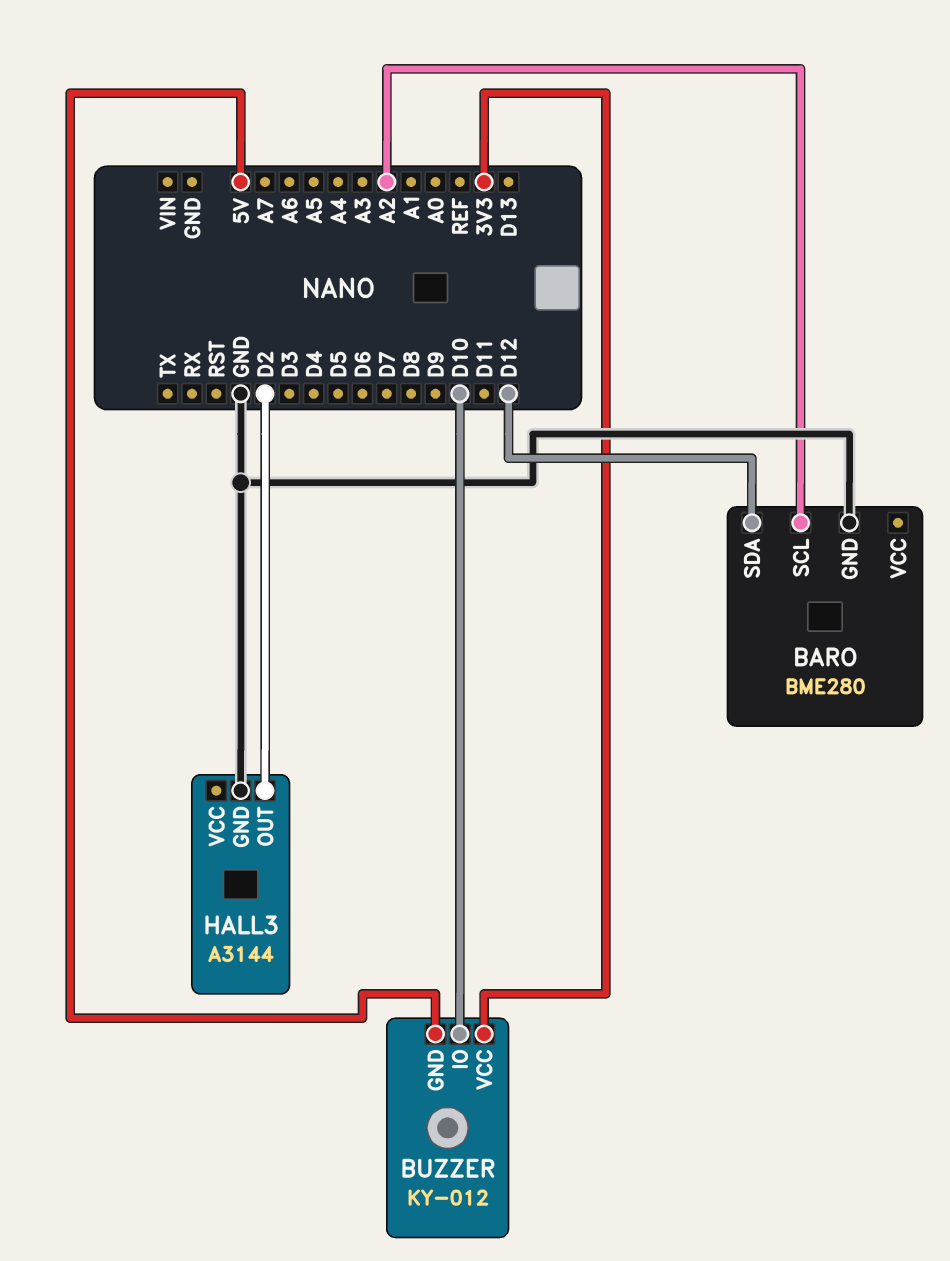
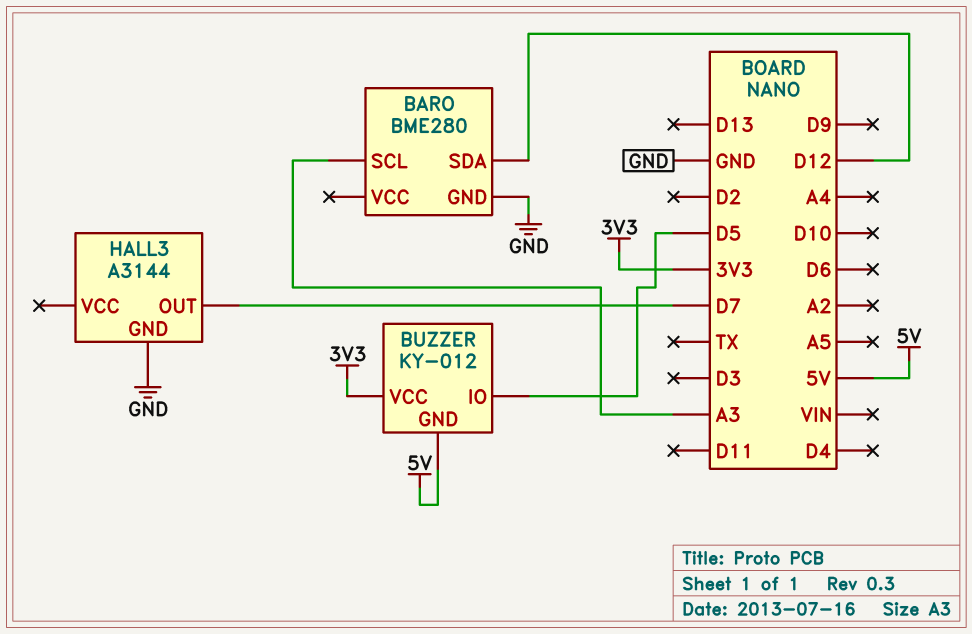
BARO pin SCL: A2 -> A3
BUZZER pin IO: D10 -> D5
HALL3 pin OUT: D2 -> D7

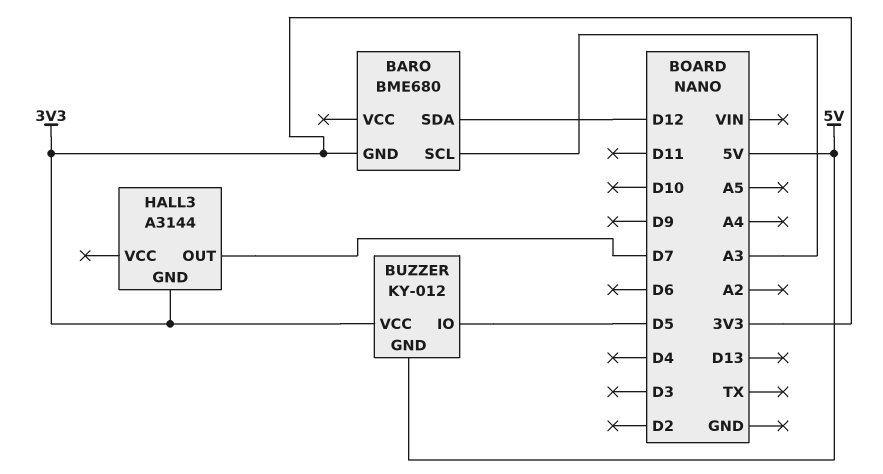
BARO: BME280 -> BME680
BARO pin GND: GND -> 3V3
HALL3 pin GND: GND -> 3V3

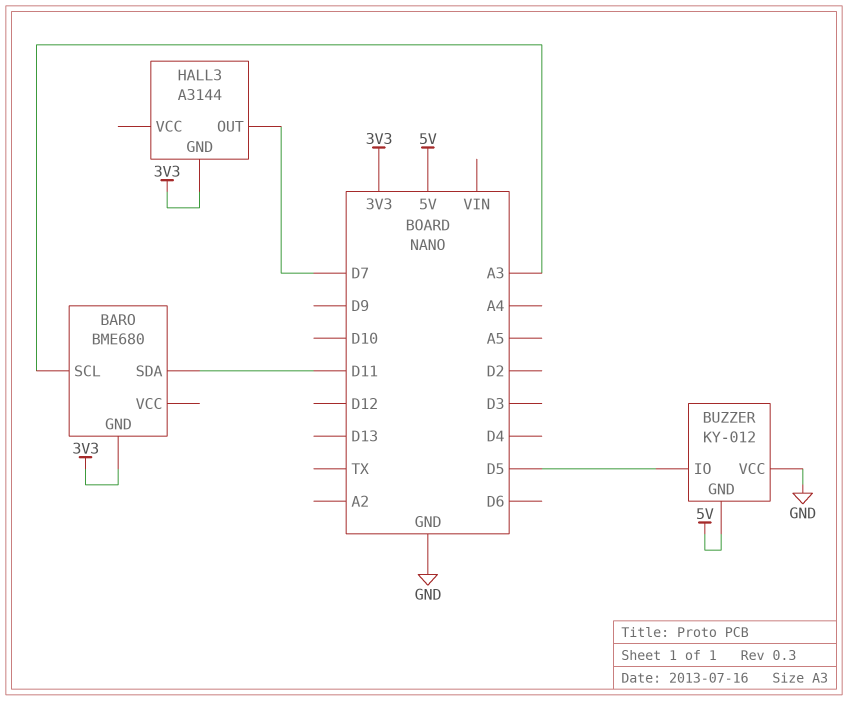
BARO pin SDA: D12 -> D11
BUZZER pin VCC: 3V3 -> GND

